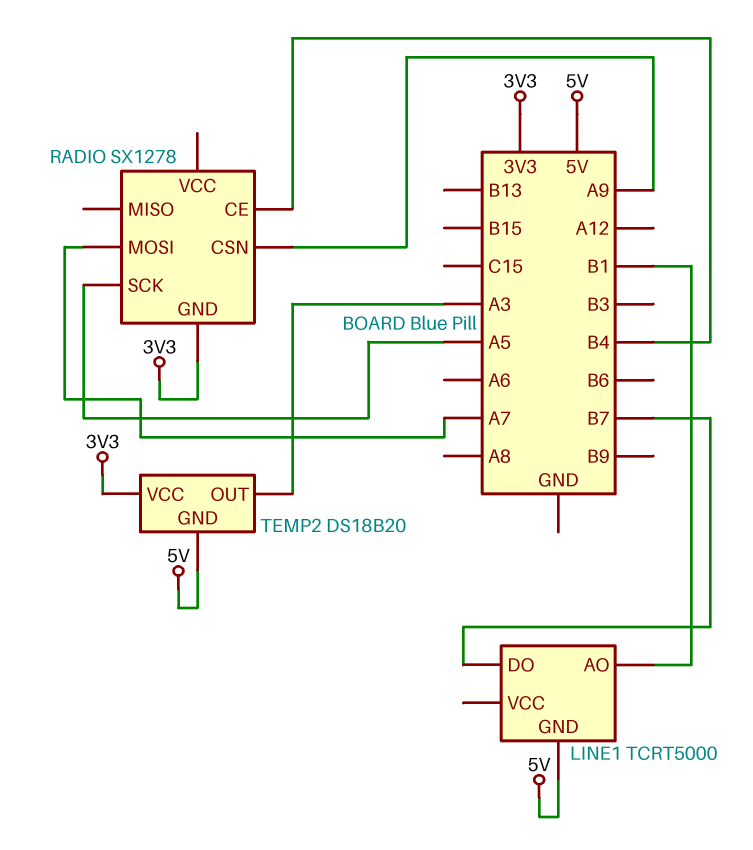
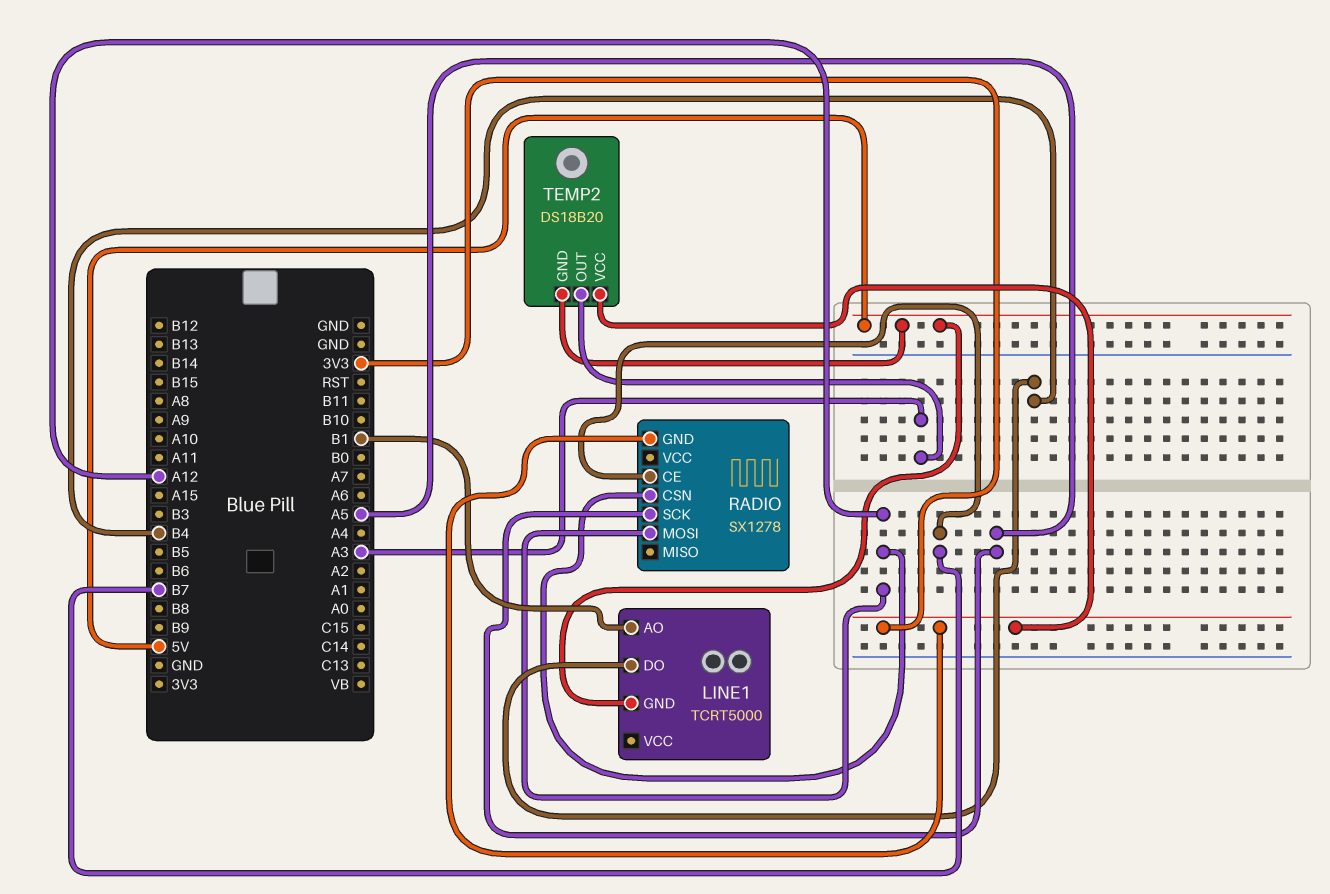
LINE1 pin DO: B7 -> B4
RADIO pin CE: B4 -> B7
RADIO pin CSN: A9 -> A12
RADIO pin MOSI: A7 -> A12

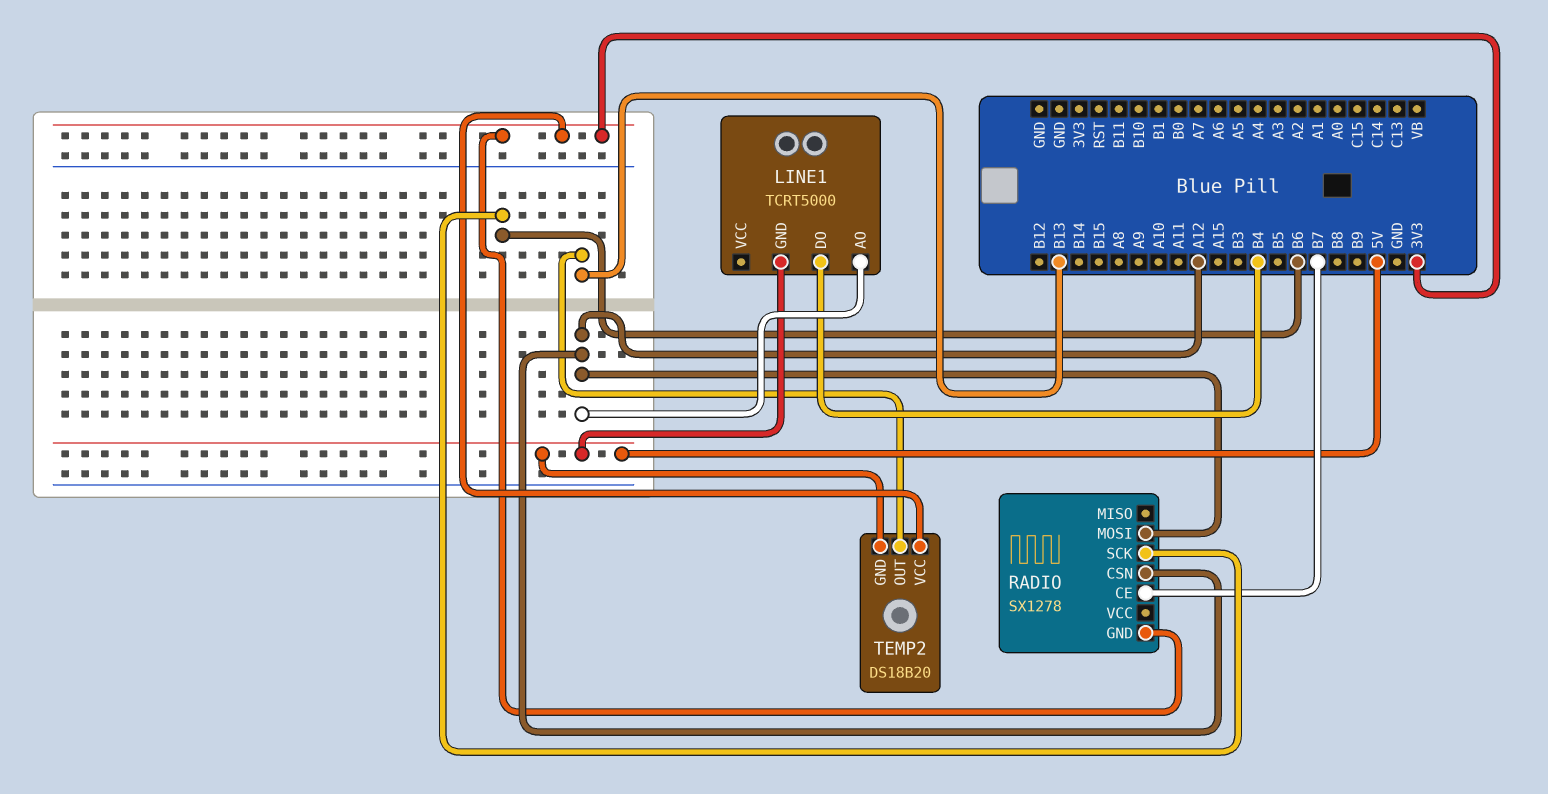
LINE1 pin AO: B1 -> A12
RADIO pin SCK: A5 -> B6
TEMP2 pin OUT: A3 -> B13

